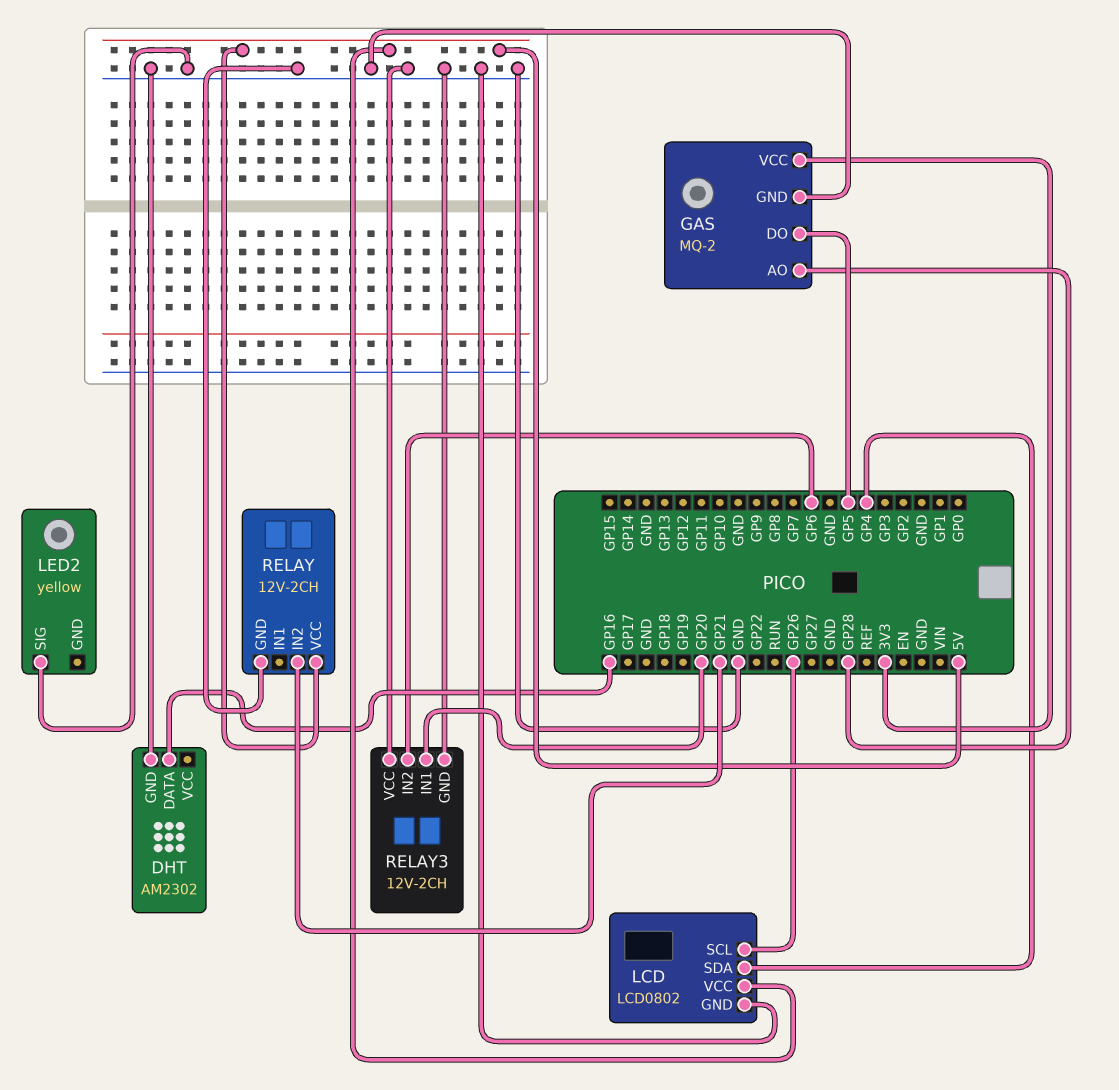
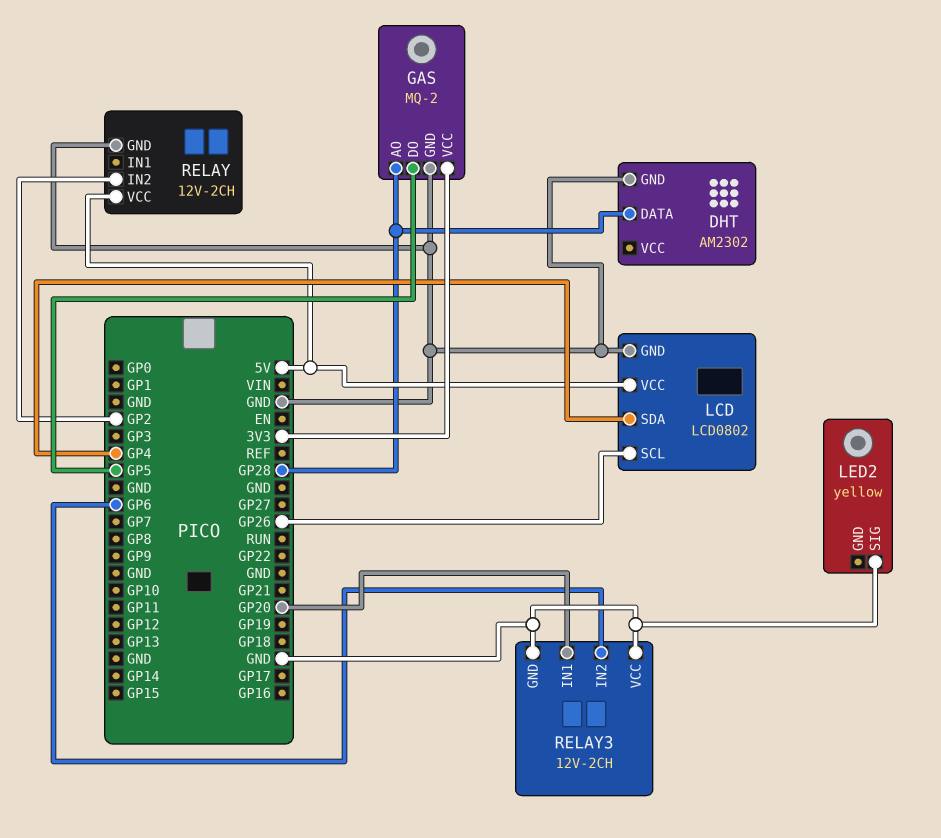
DHT pin DATA: GP16 -> GP28
RELAY pin IN2: GP21 -> GP2

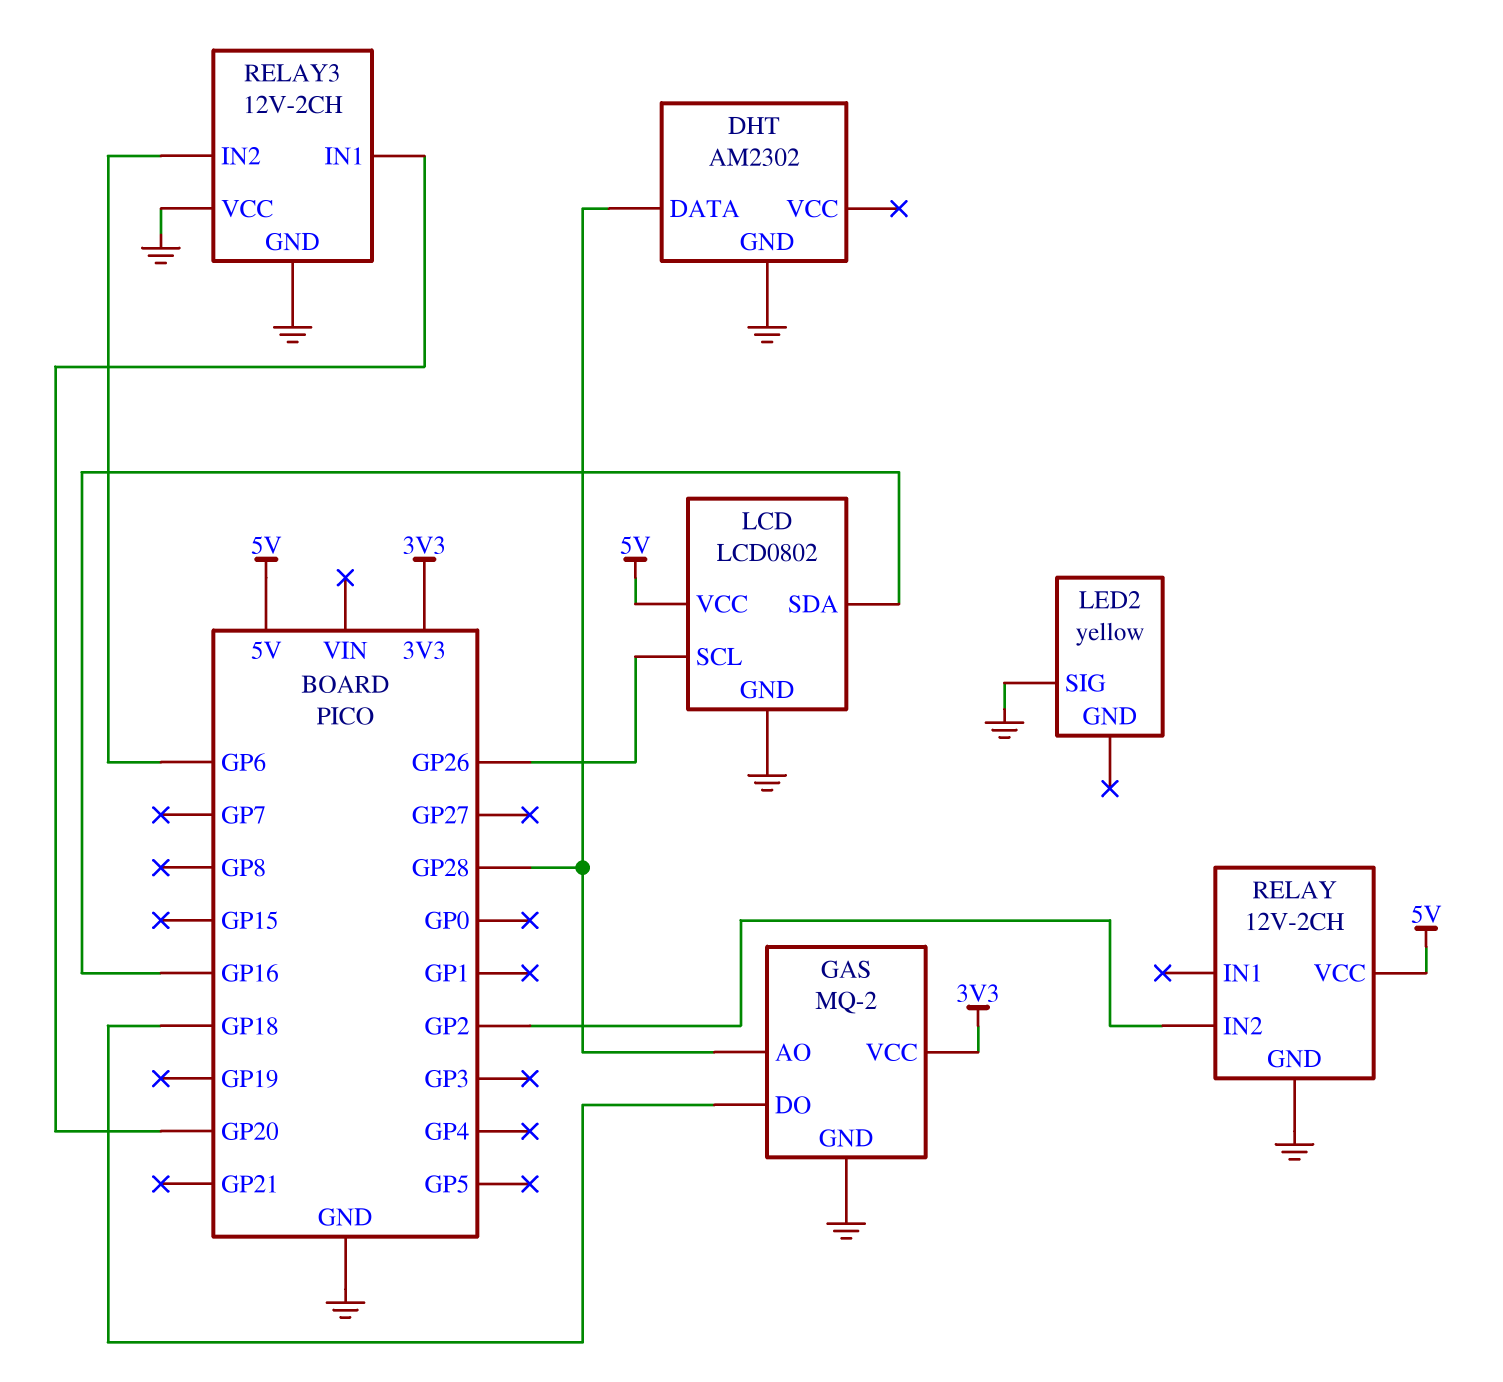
GAS pin DO: GP5 -> GP18
LCD pin SDA: GP4 -> GP16

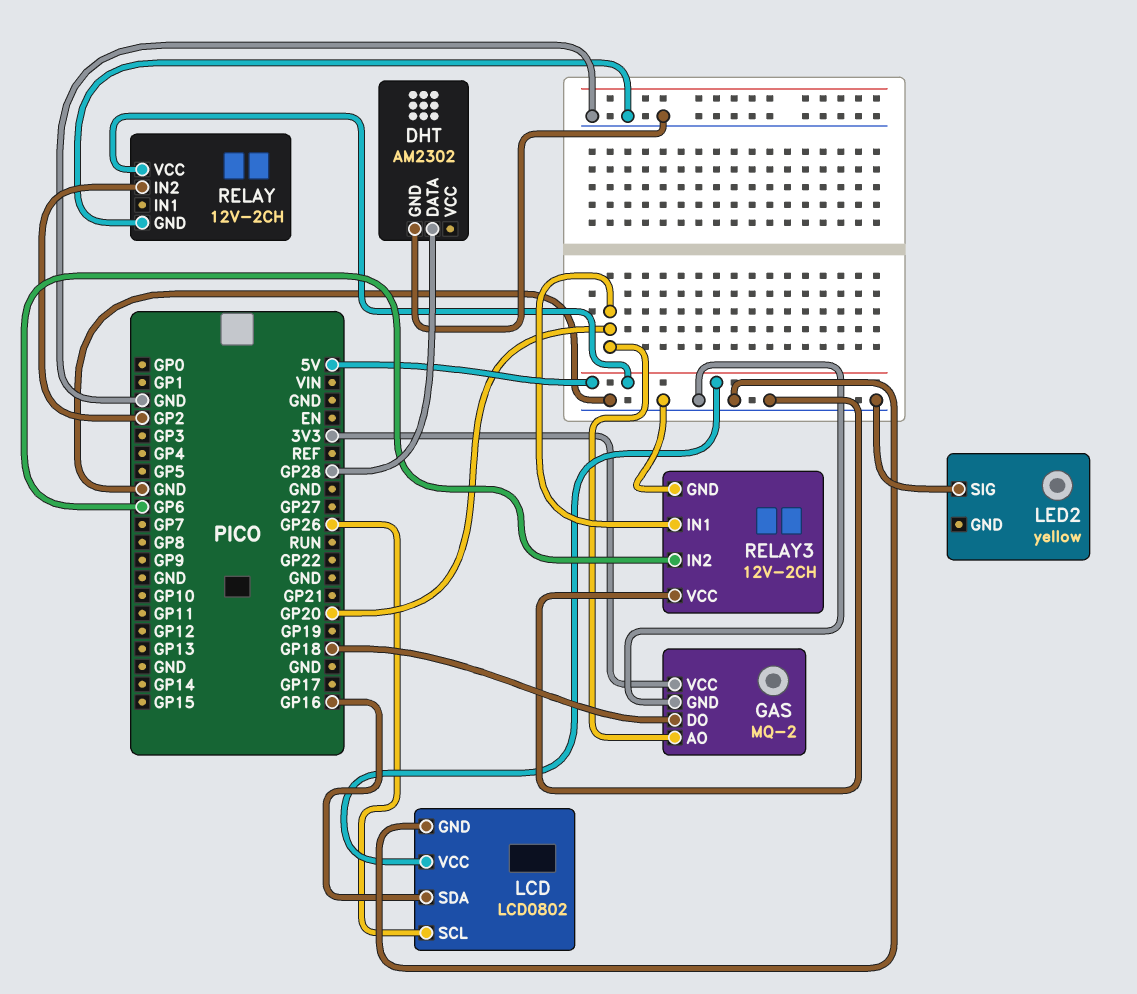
GAS pin AO: GP28 -> GP20

